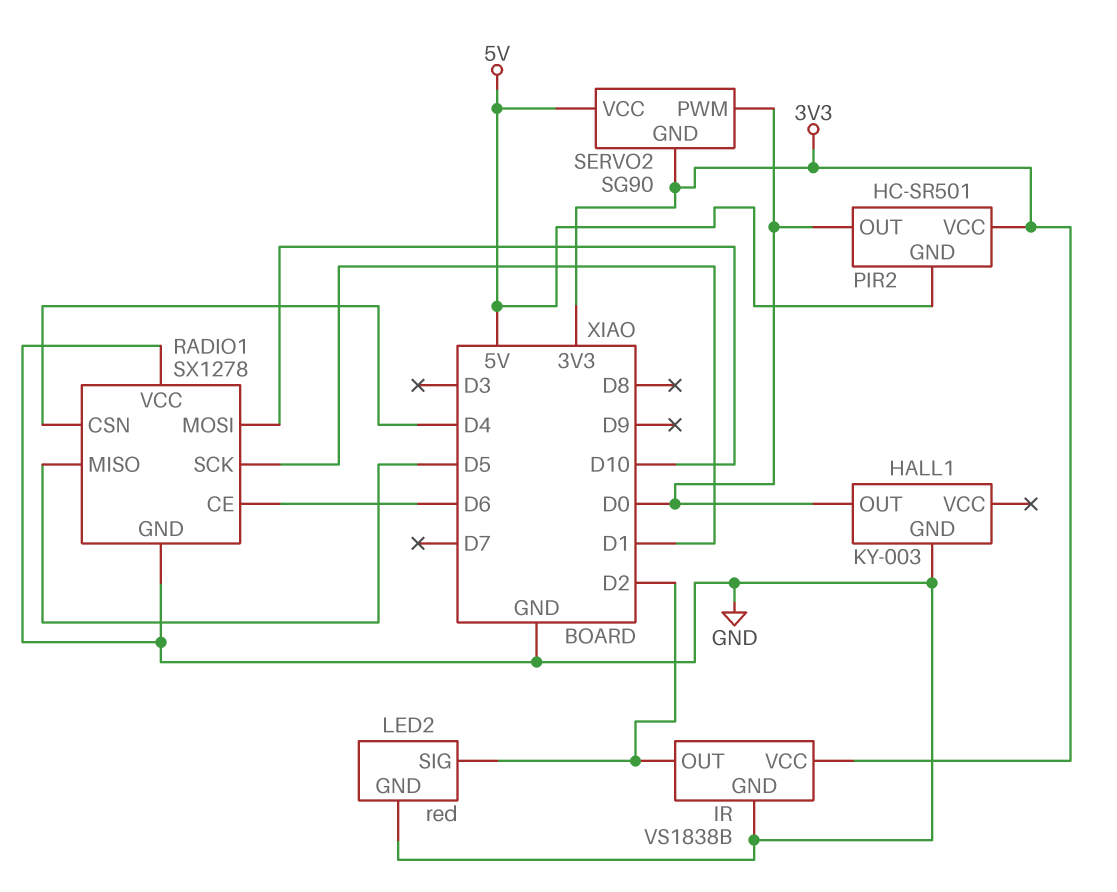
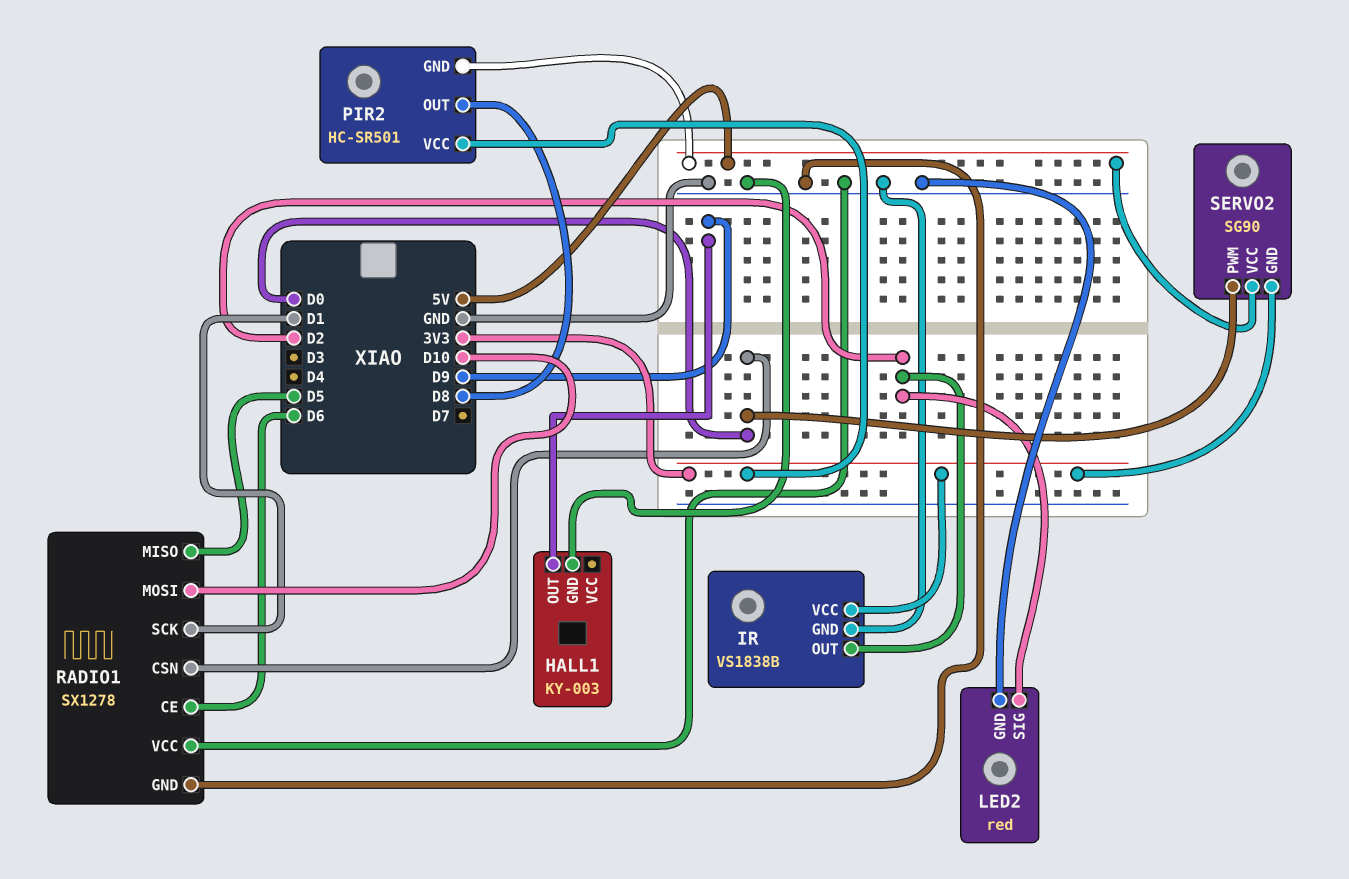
HALL1 pin OUT: D0 -> D9
PIR2 pin OUT: D0 -> D8
RADIO1 pin CSN: D4 -> D0

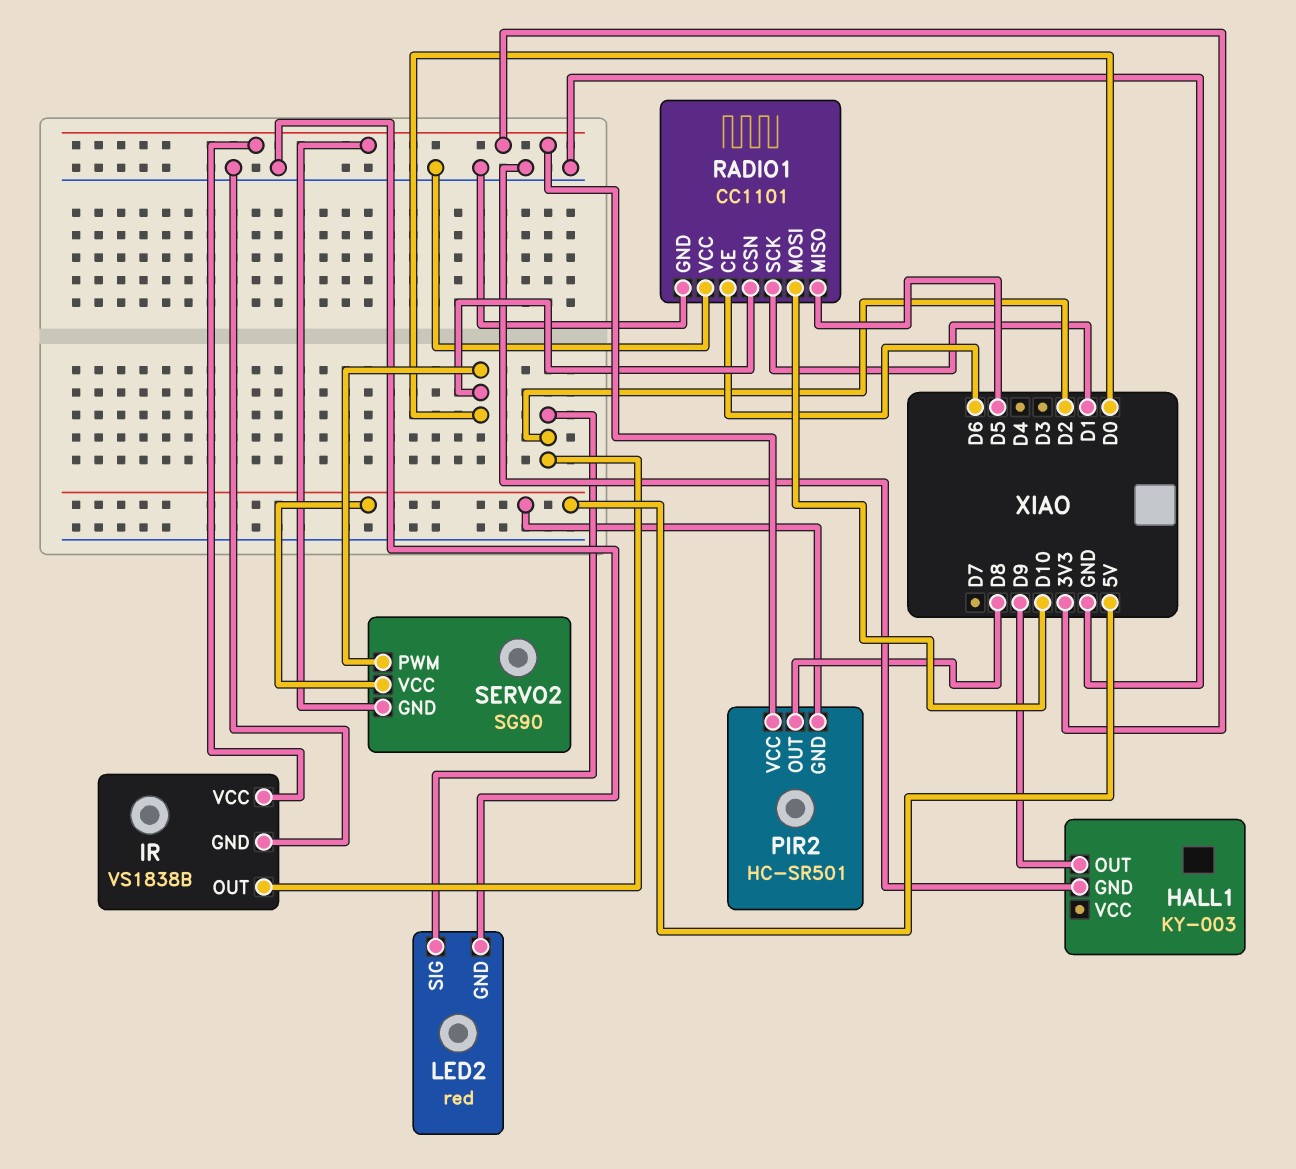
RADIO1: SX1278 -> CC1101

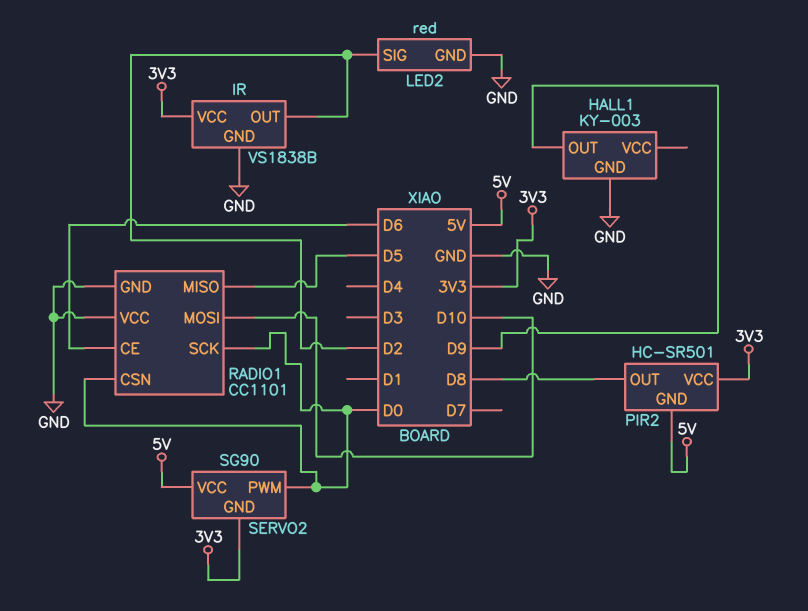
RADIO1 pin SCK: D1 -> D0

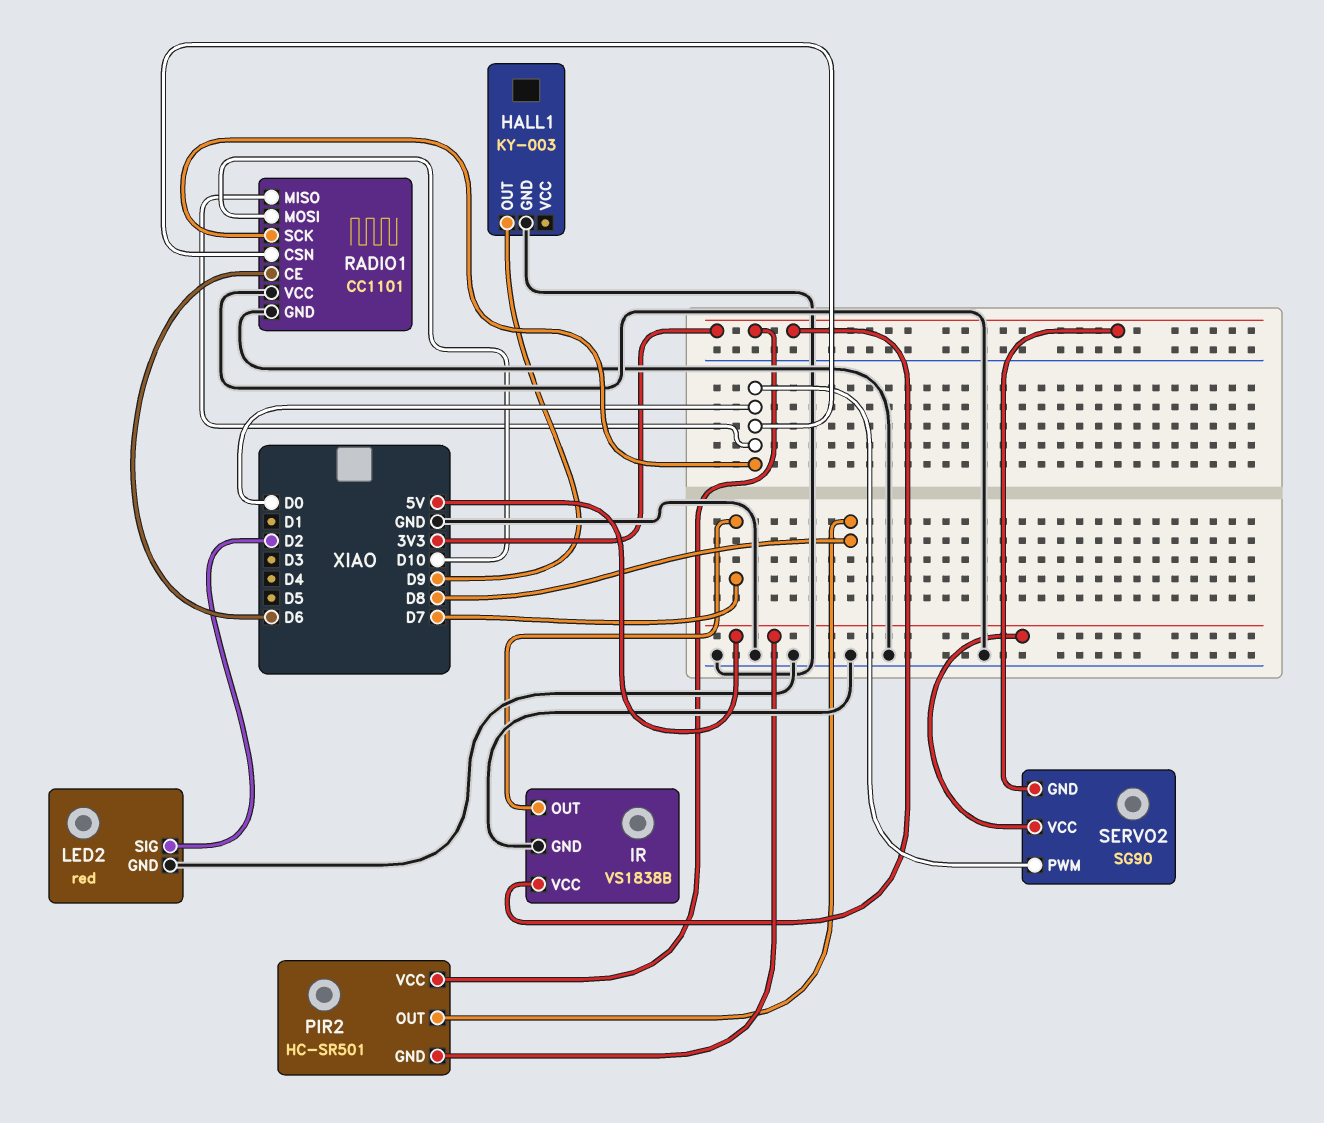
IR pin OUT: D2 -> D7
RADIO1 pin MISO: D5 -> D0

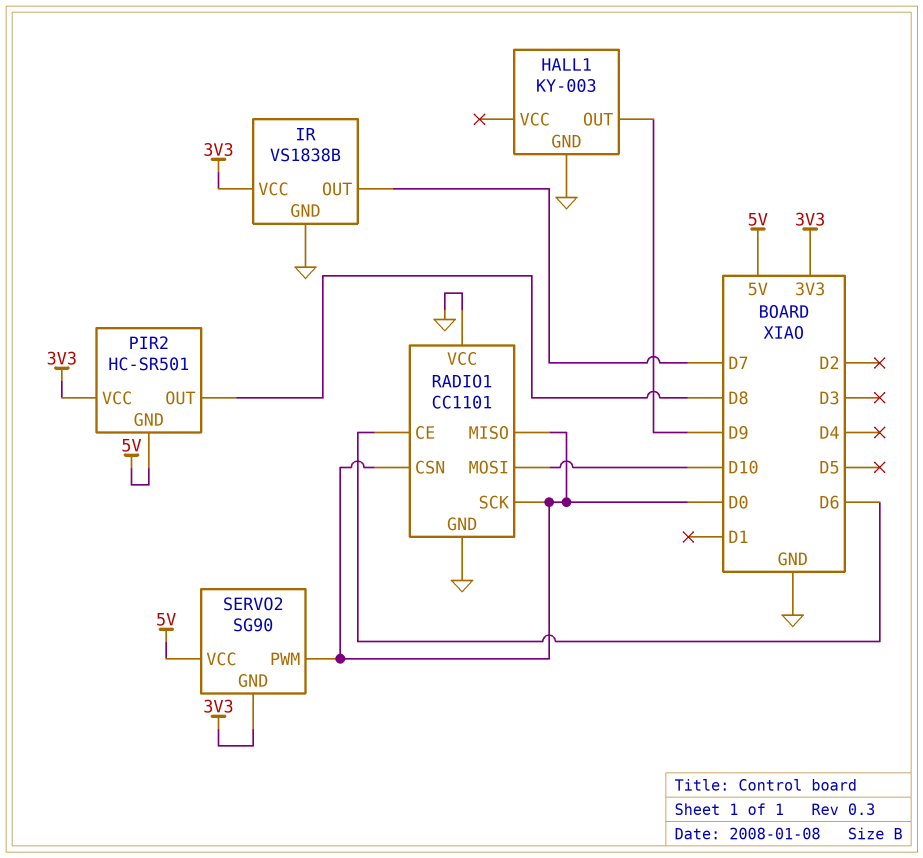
LED2: red -> none
LED2 pin GND: GND -> none
LED2 pin SIG: D2 -> none

